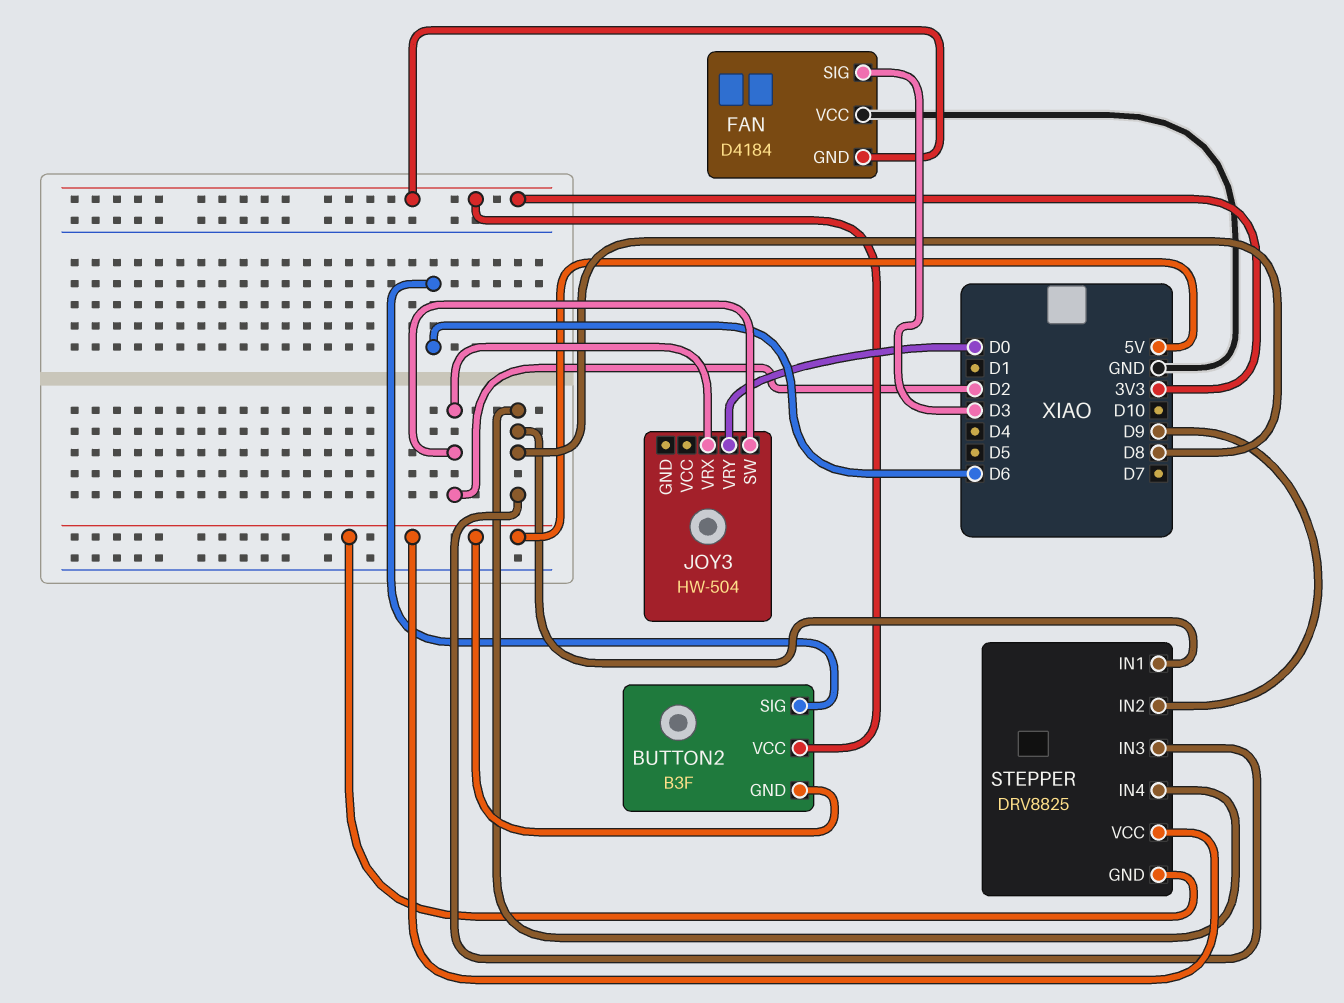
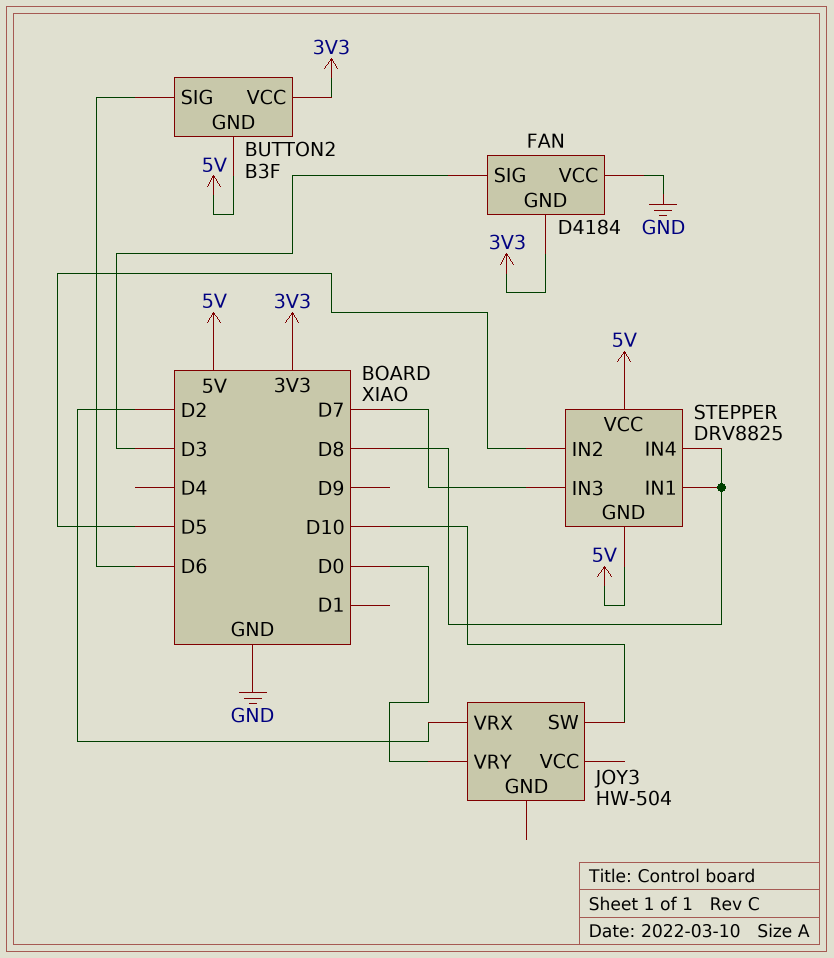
JOY3 pin SW: D2 -> D10
STEPPER pin IN2: D9 -> D5
STEPPER pin IN3: D8 -> D7

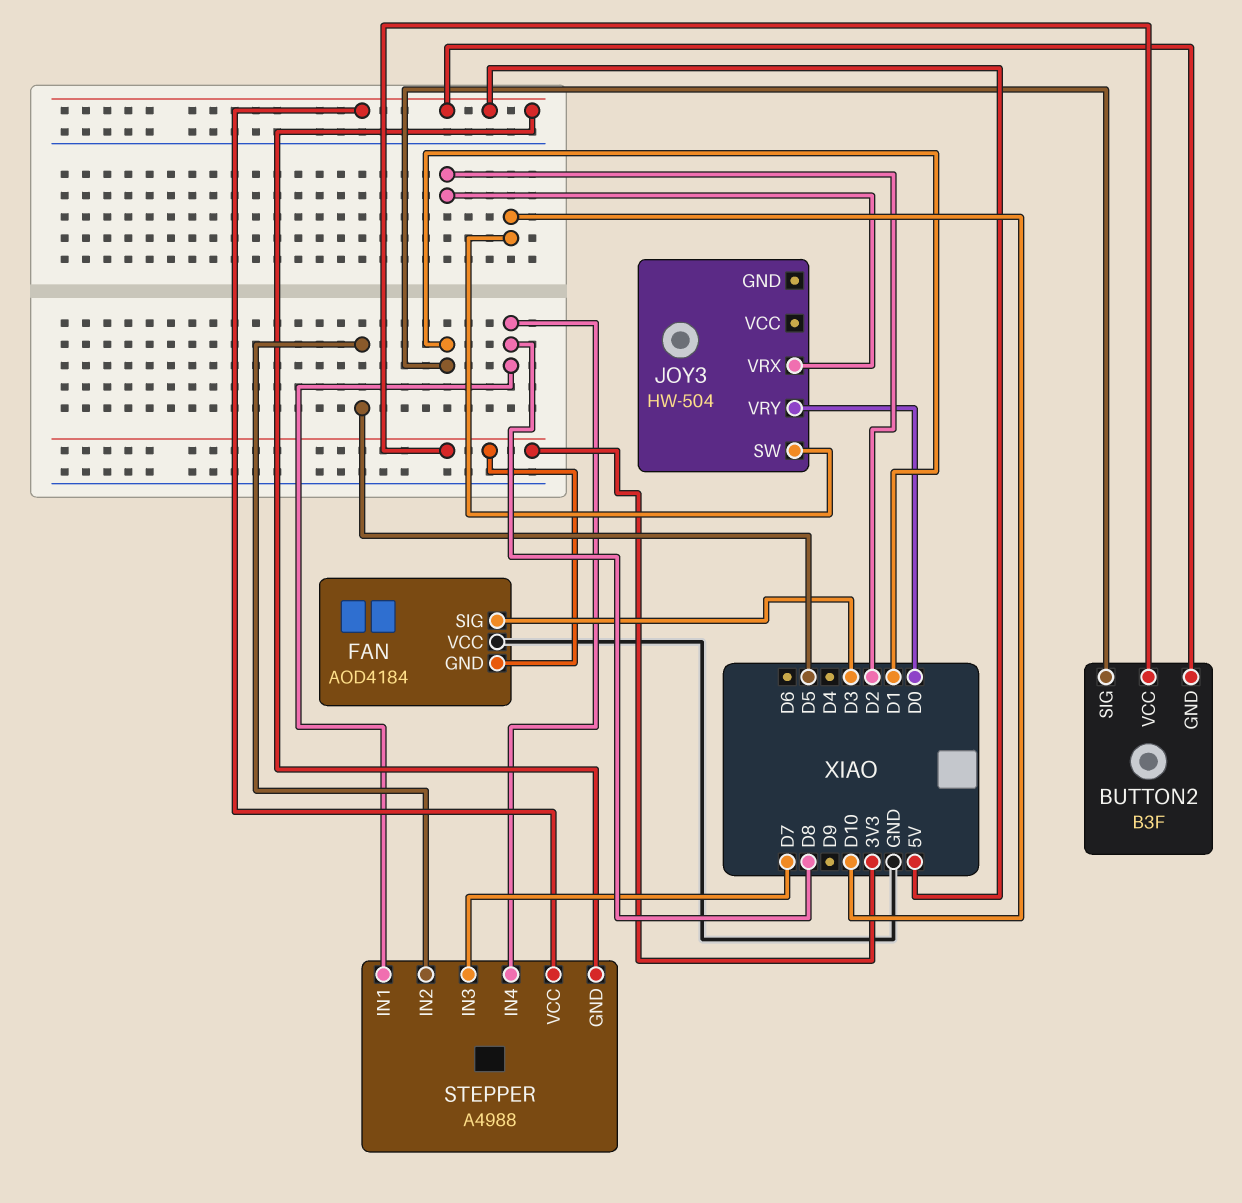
BUTTON2 pin SIG: D6 -> D1
FAN: D4184 -> AOD4184
STEPPER: DRV8825 -> A4988

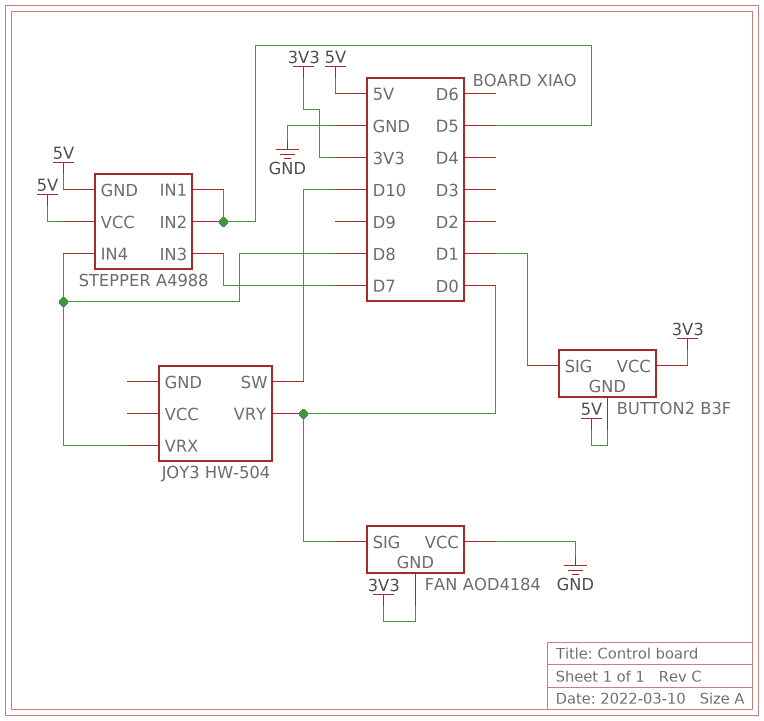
FAN pin SIG: D3 -> D0
JOY3 pin VRX: D2 -> D8
STEPPER pin IN1: D8 -> D5

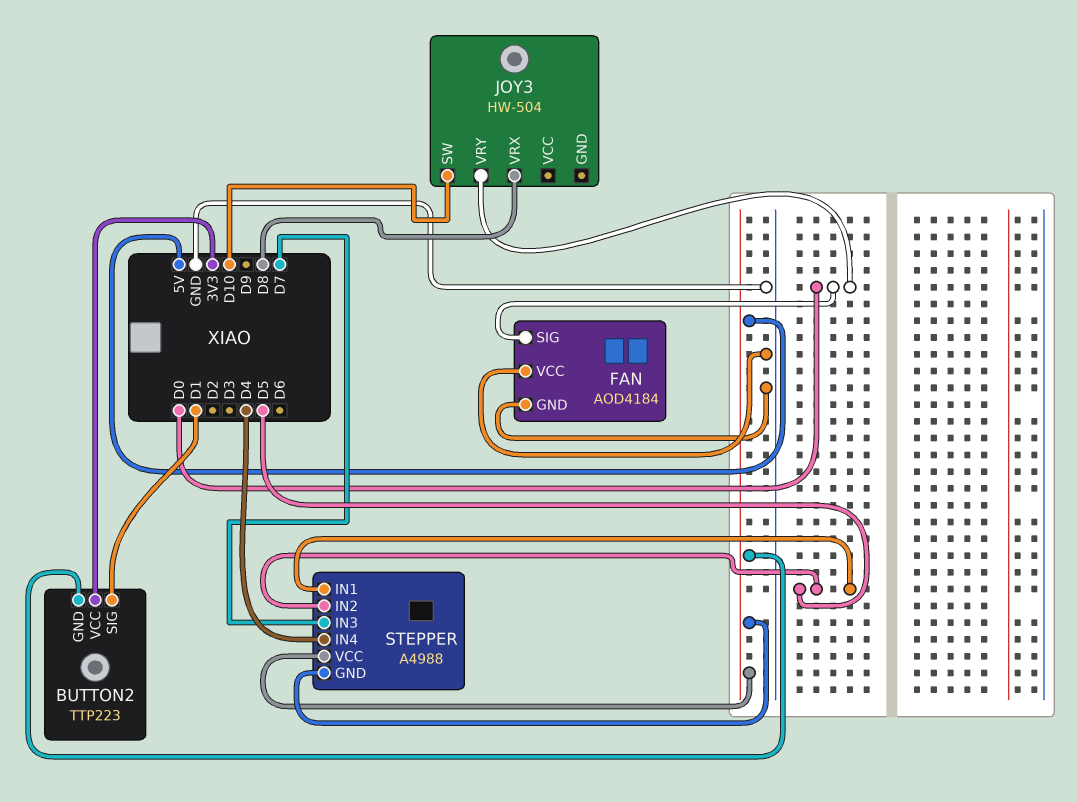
BUTTON2: B3F -> TTP223
FAN pin GND: 3V3 -> GND
STEPPER pin IN4: D8 -> D4

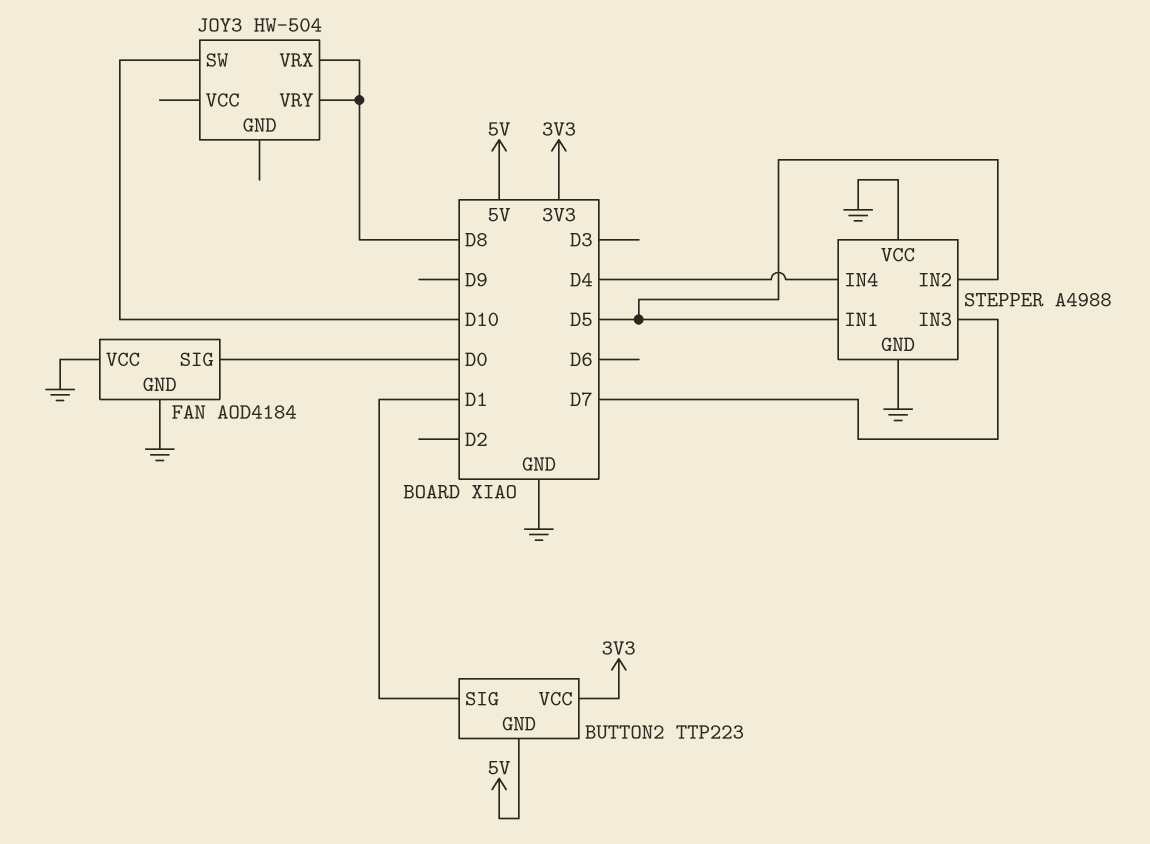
JOY3 pin VRY: D0 -> D8
STEPPER pin GND: 5V -> GND
STEPPER pin VCC: 5V -> GND

